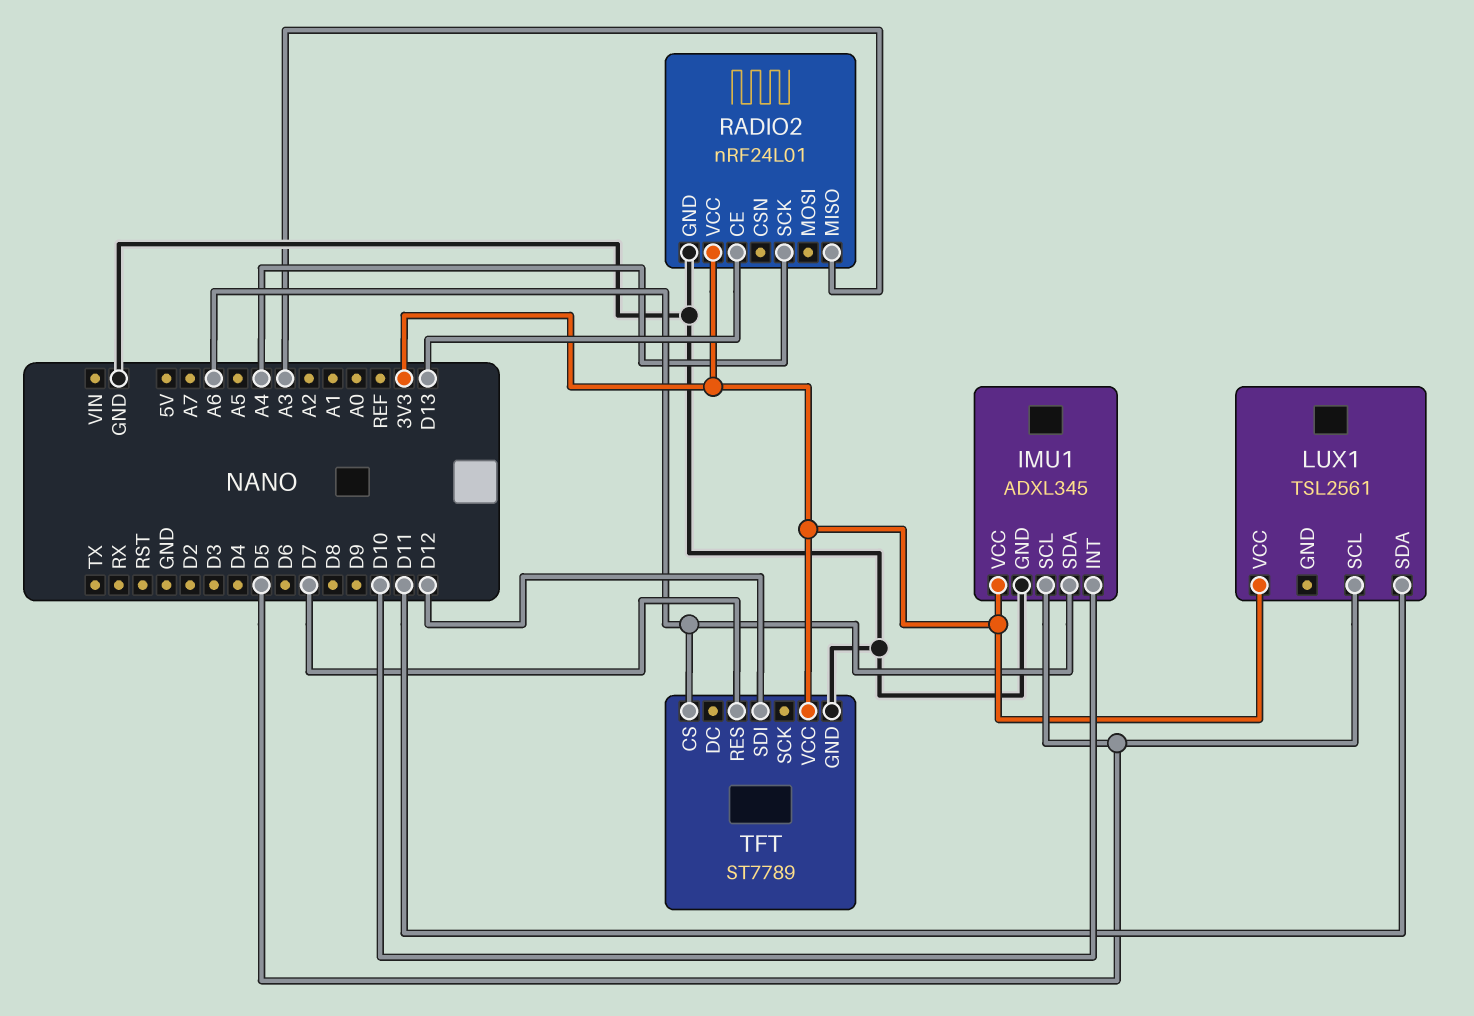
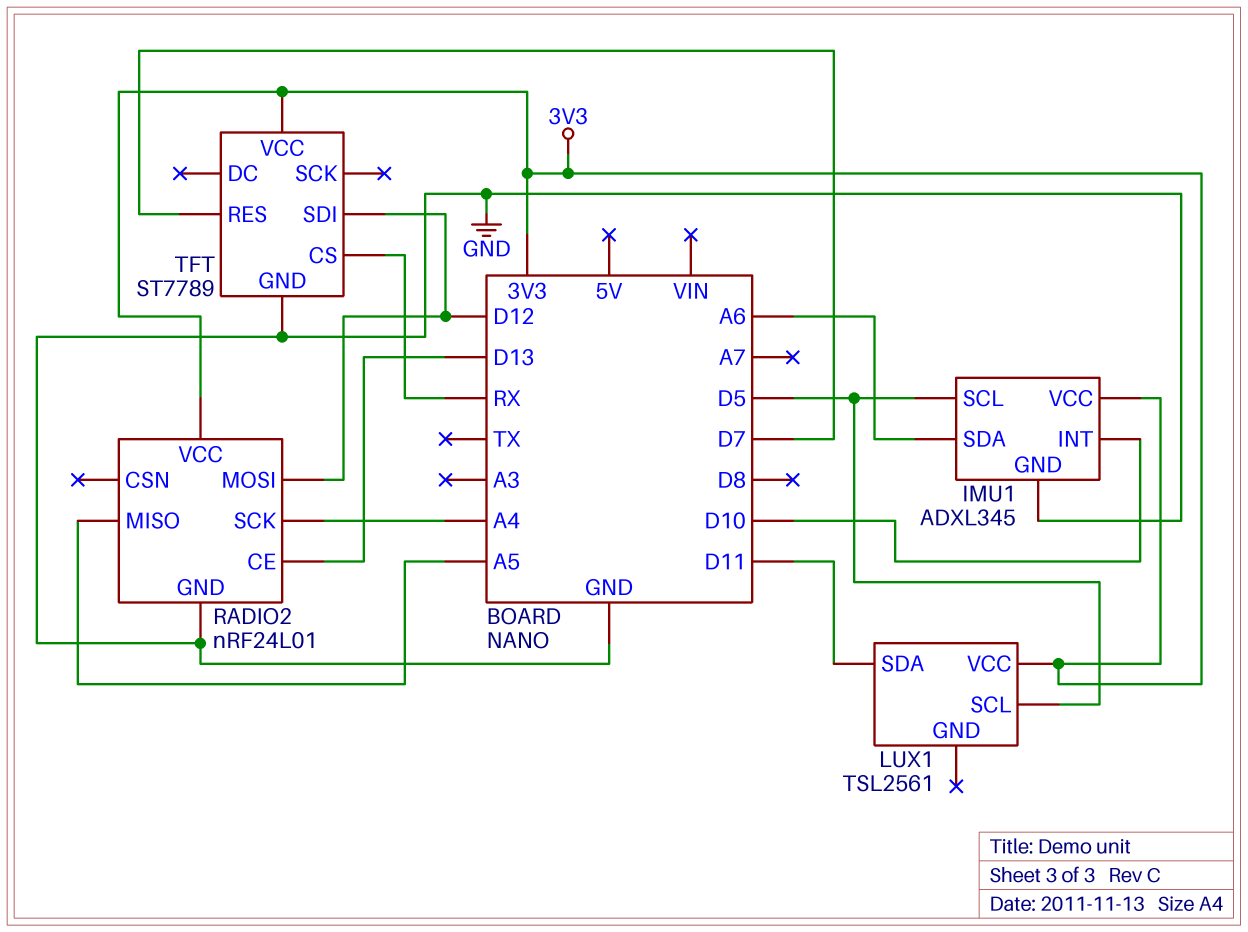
RADIO2 pin MISO: A3 -> A5
RADIO2 pin MOSI: none -> D12
TFT pin CS: A6 -> RX

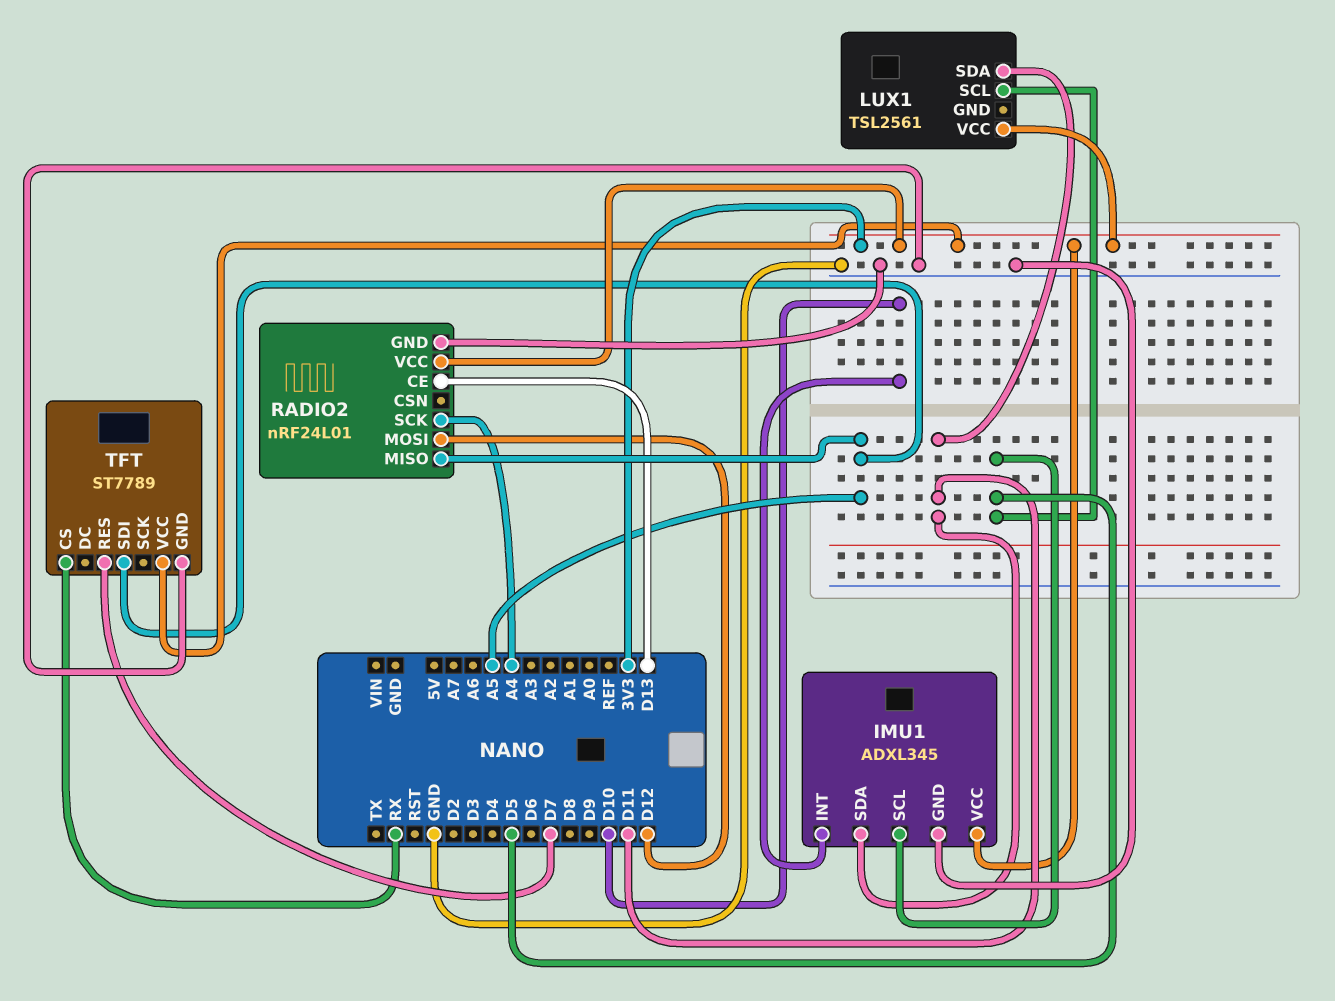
IMU1 pin SDA: A6 -> D11
TFT pin SDI: D12 -> A5

